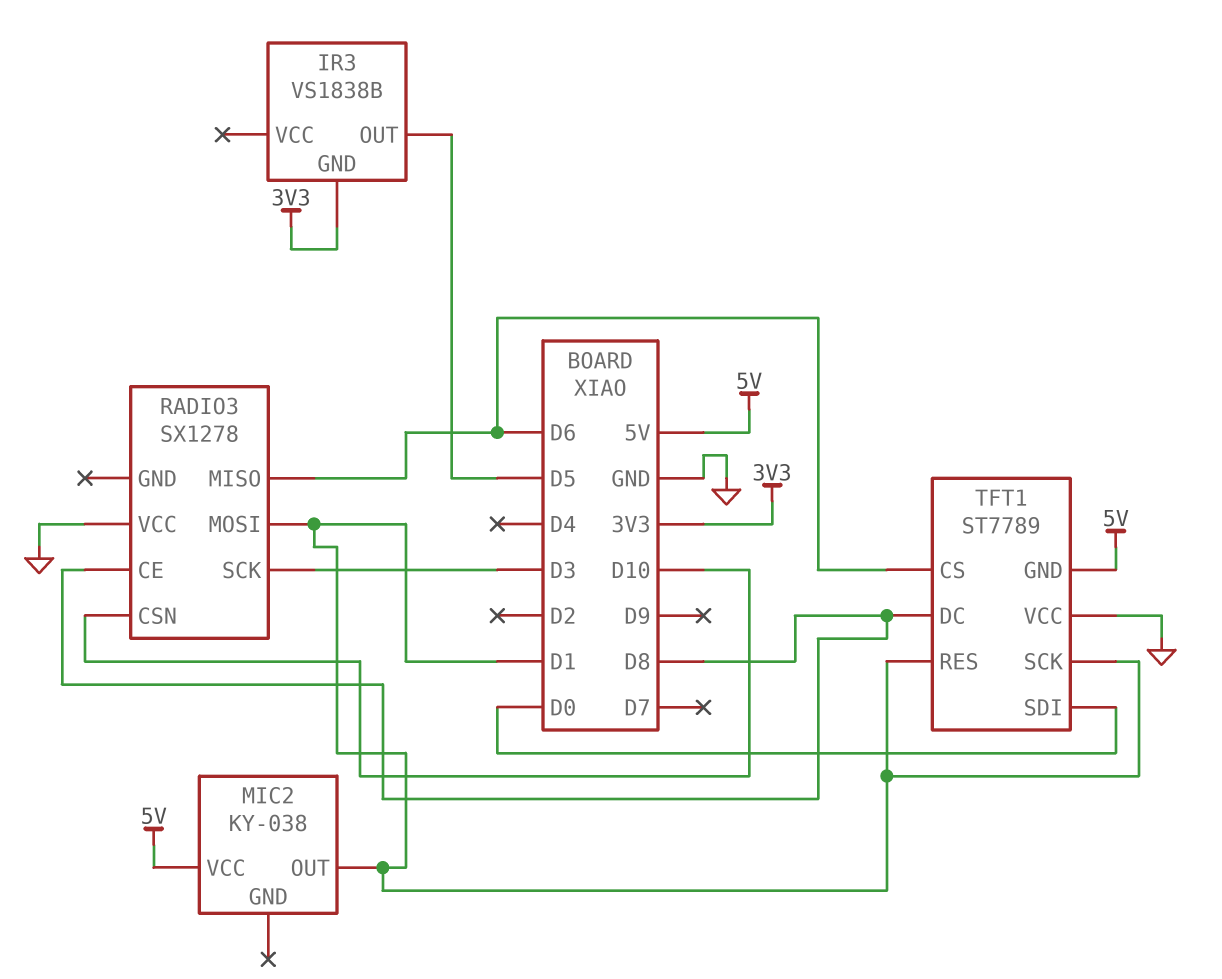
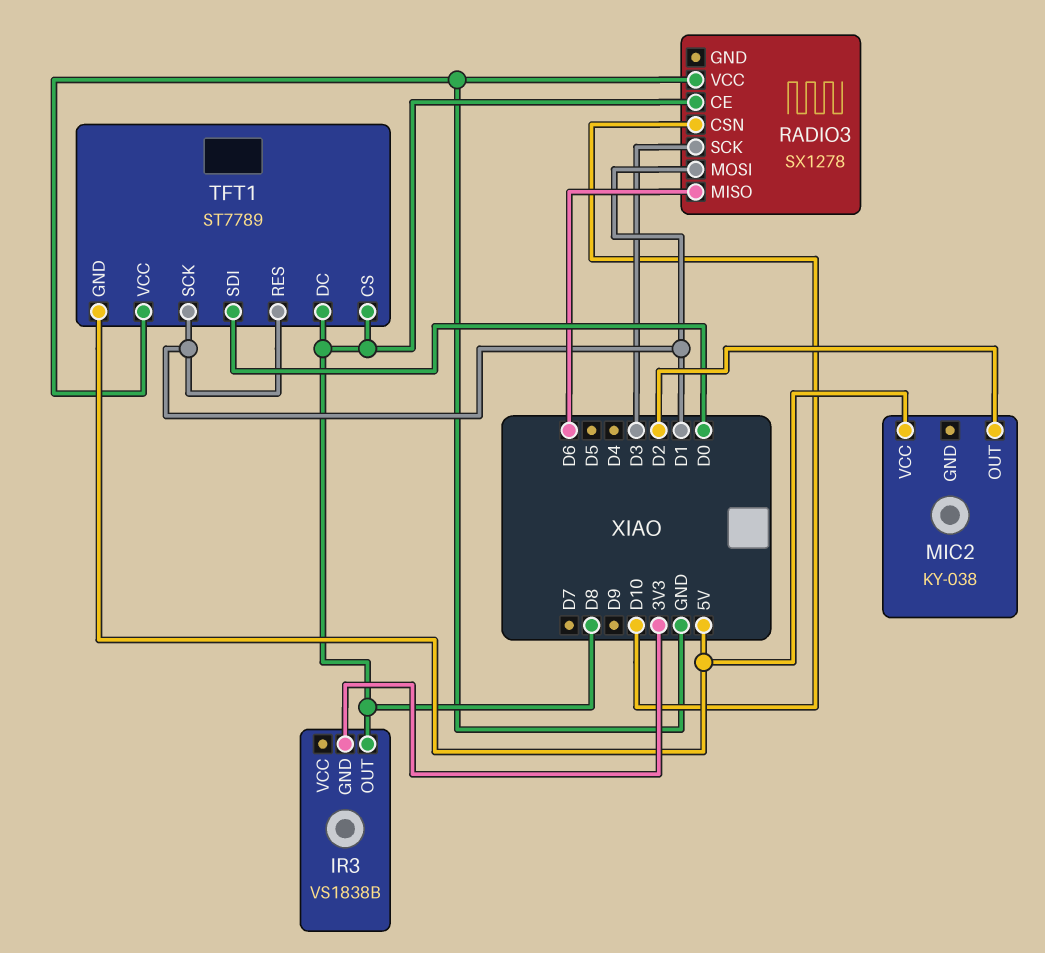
IR3 pin OUT: D5 -> D8
MIC2 pin OUT: D1 -> D2
TFT1 pin CS: D6 -> D8

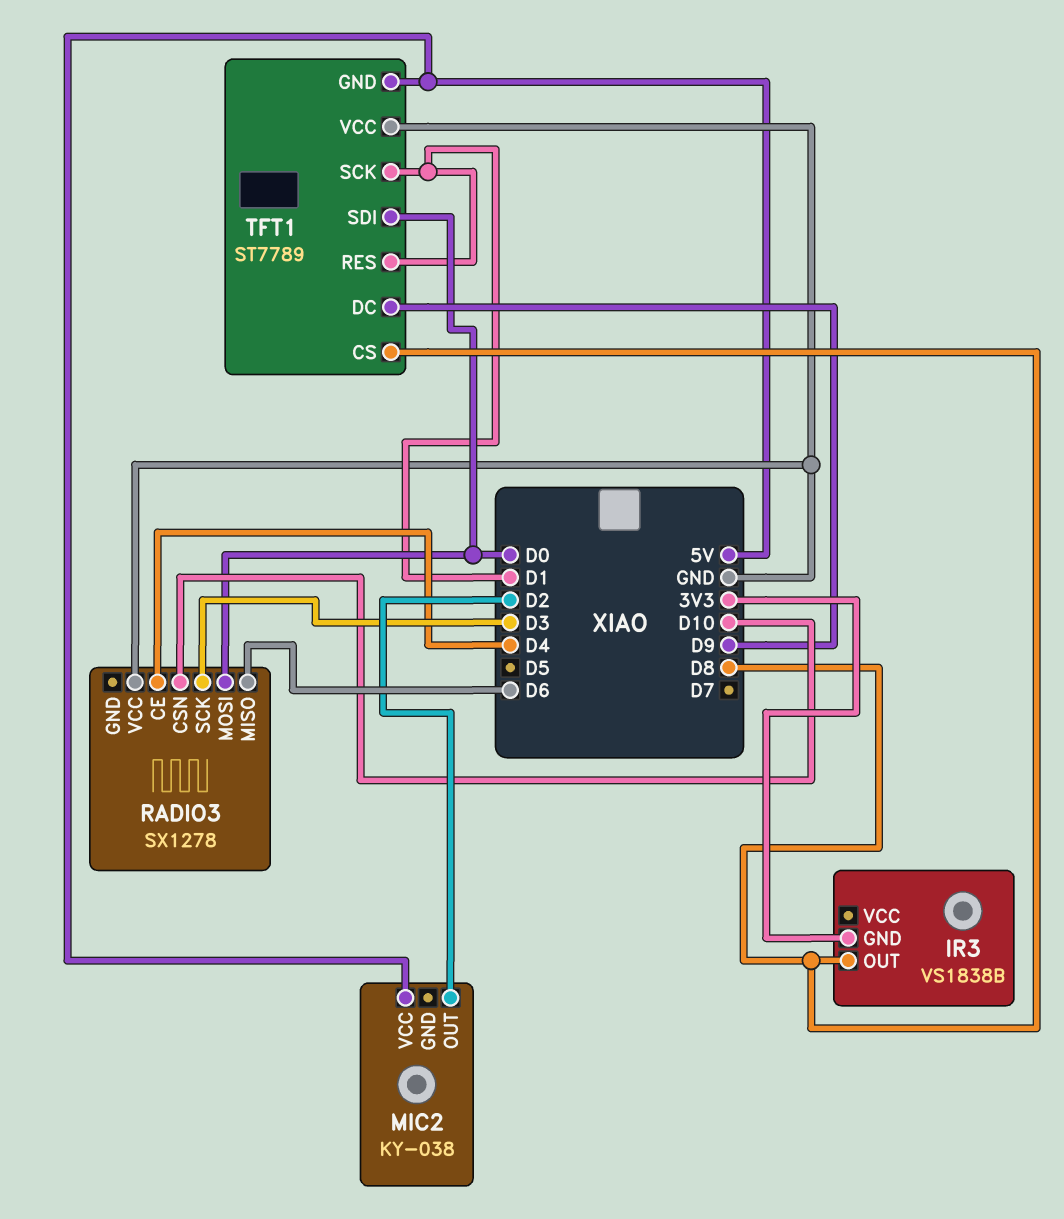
RADIO3 pin CE: D8 -> D4
RADIO3 pin MOSI: D1 -> D0
TFT1 pin DC: D8 -> D9

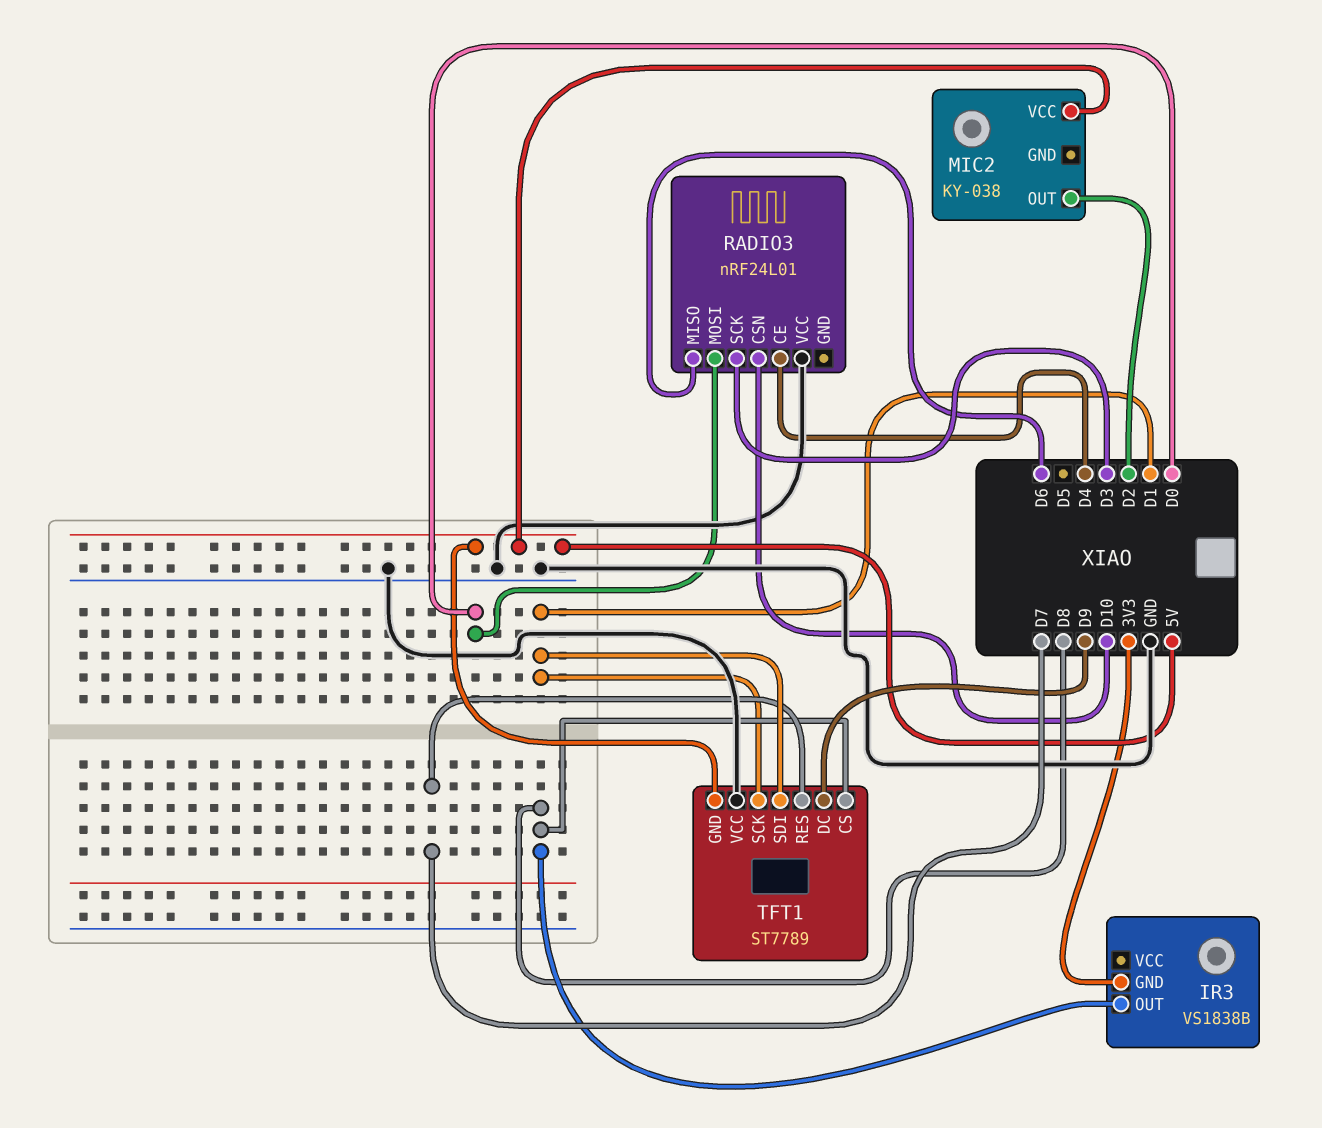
RADIO3: SX1278 -> nRF24L01
TFT1 pin RES: D1 -> D7
TFT1 pin SDI: D0 -> D1

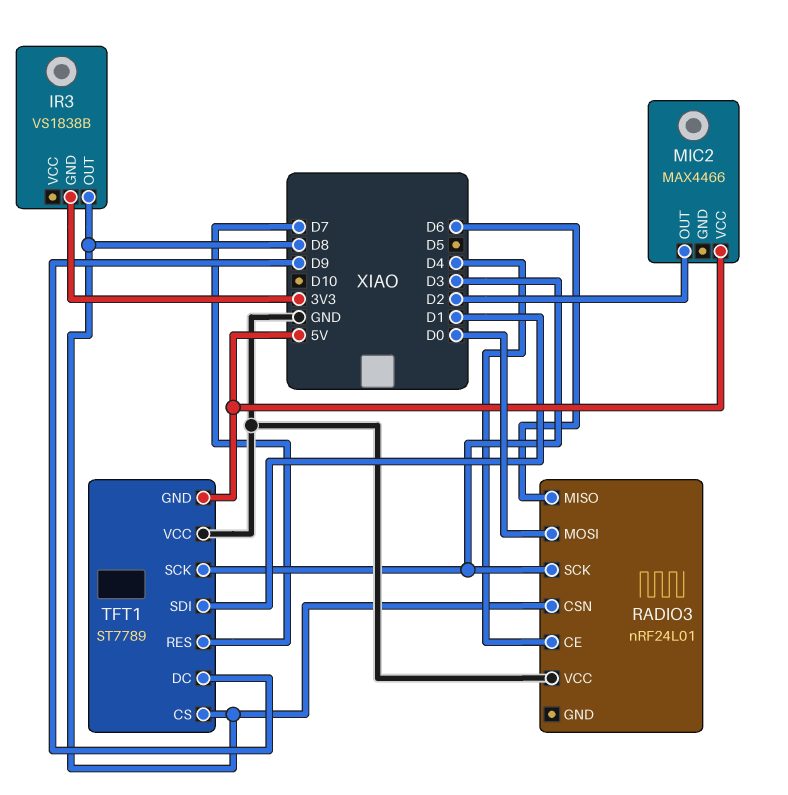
MIC2: KY-038 -> MAX4466
RADIO3 pin CSN: D10 -> D8
TFT1 pin SCK: D1 -> D3

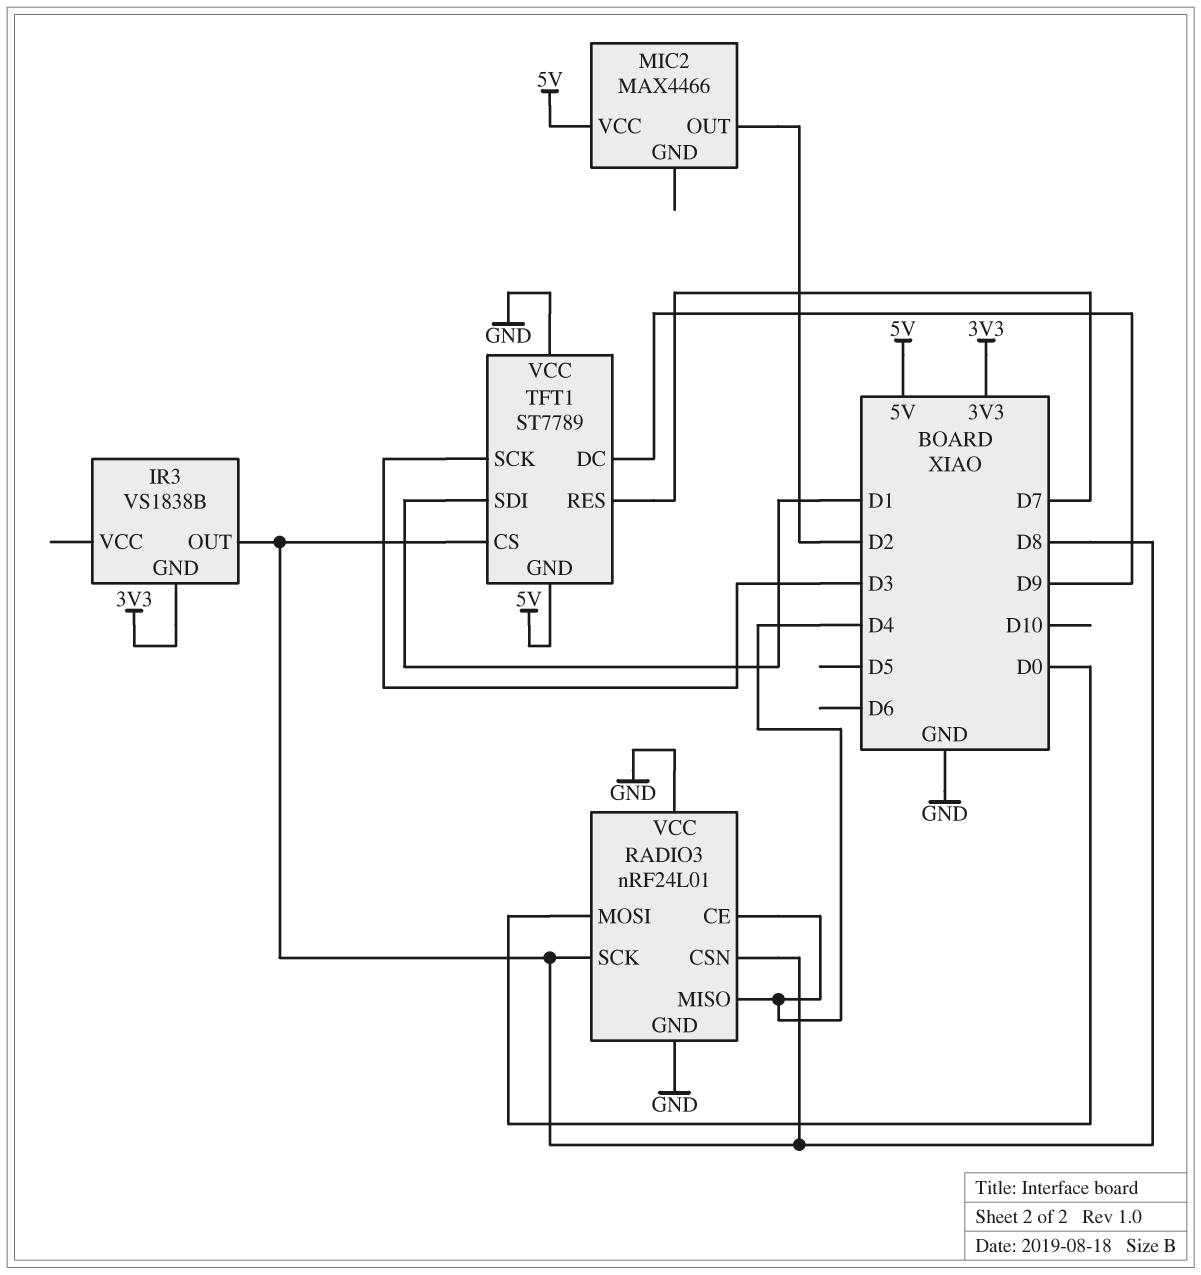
RADIO3 pin GND: none -> GND
RADIO3 pin MISO: D6 -> D4
RADIO3 pin SCK: D3 -> D8

